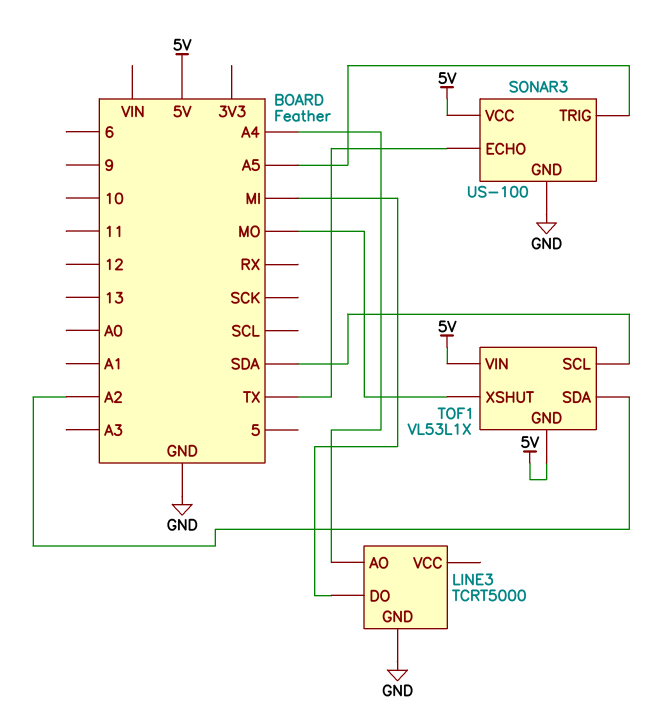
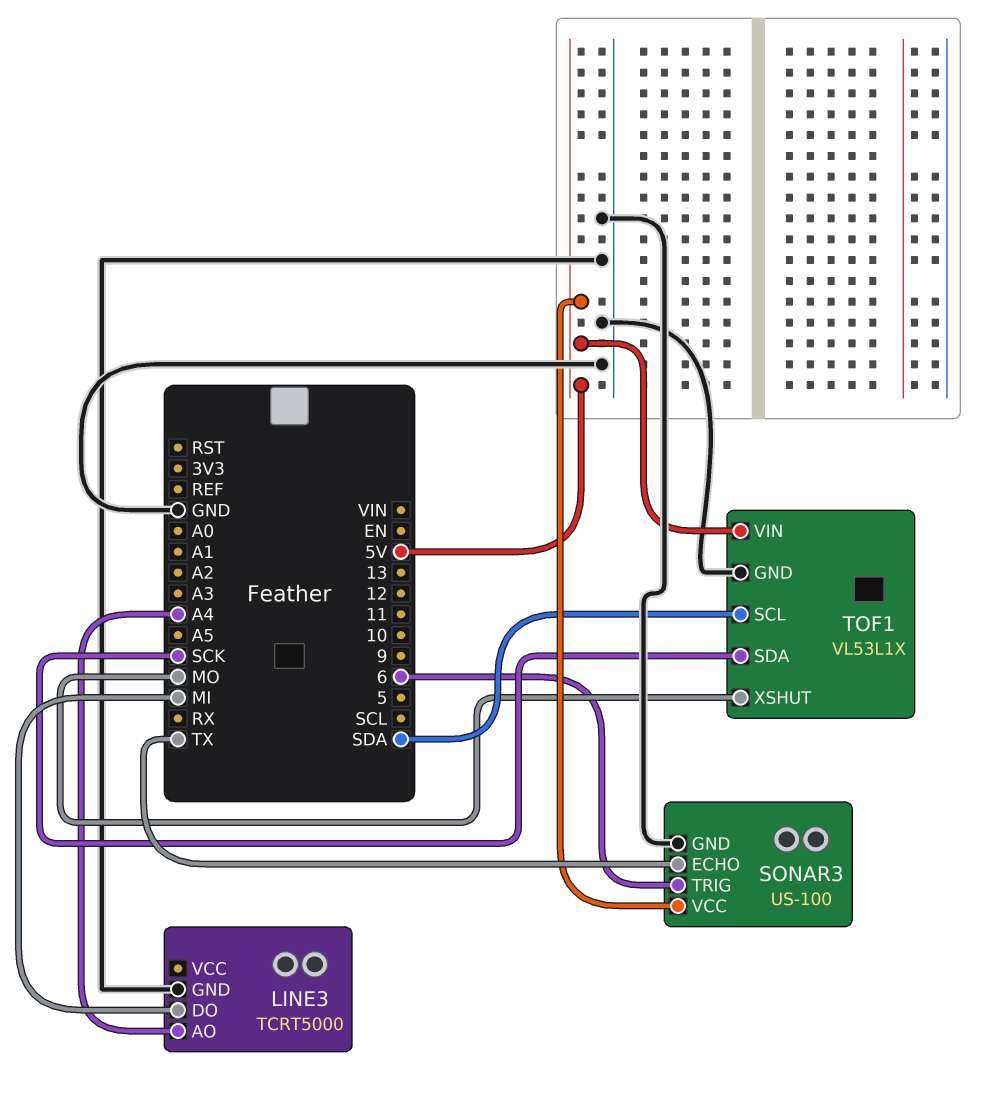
SONAR3 pin TRIG: A5 -> 6
TOF1 pin GND: 5V -> GND
TOF1 pin SDA: A2 -> SCK

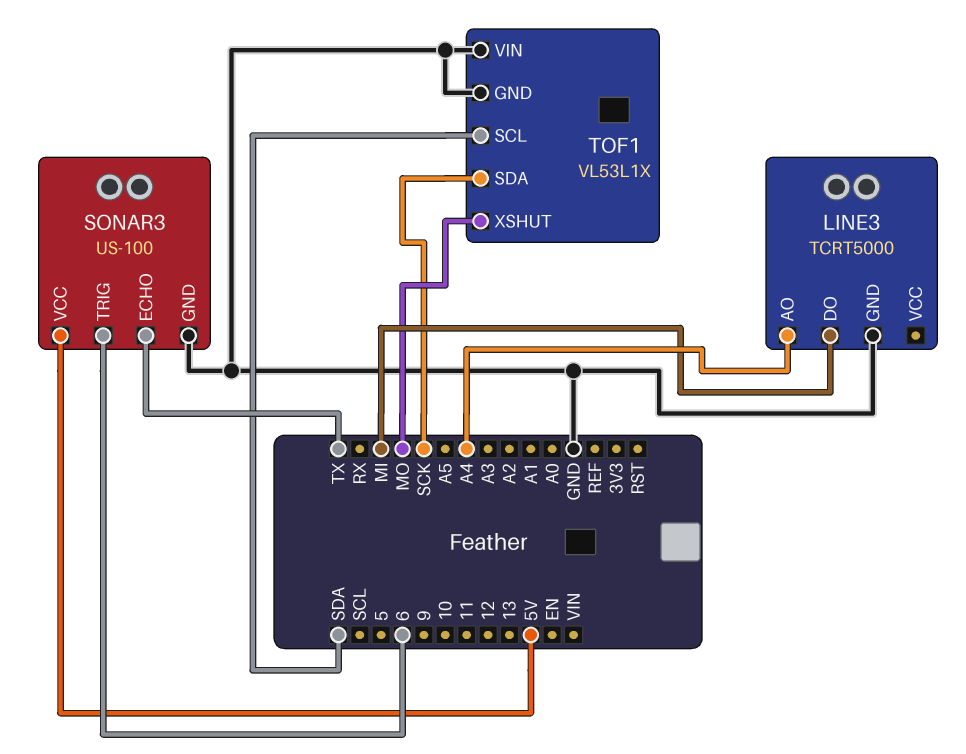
TOF1 pin VIN: 5V -> GND

